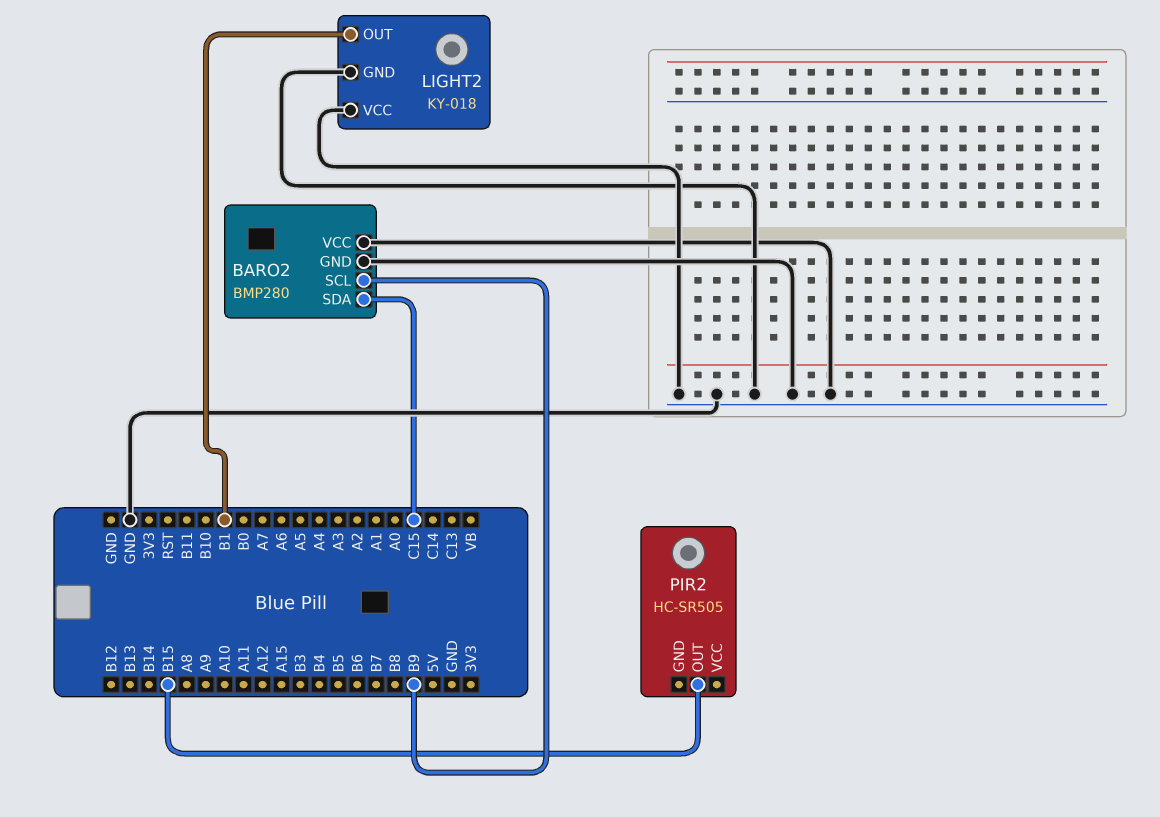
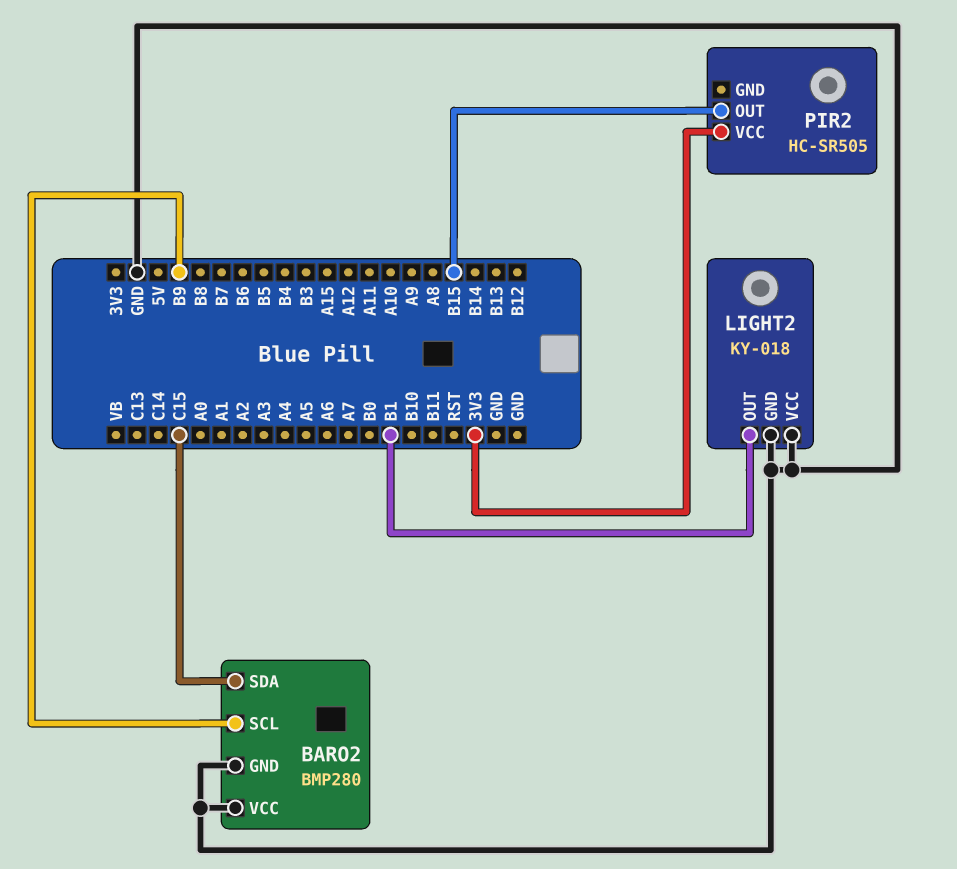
PIR2 pin VCC: none -> 3V3

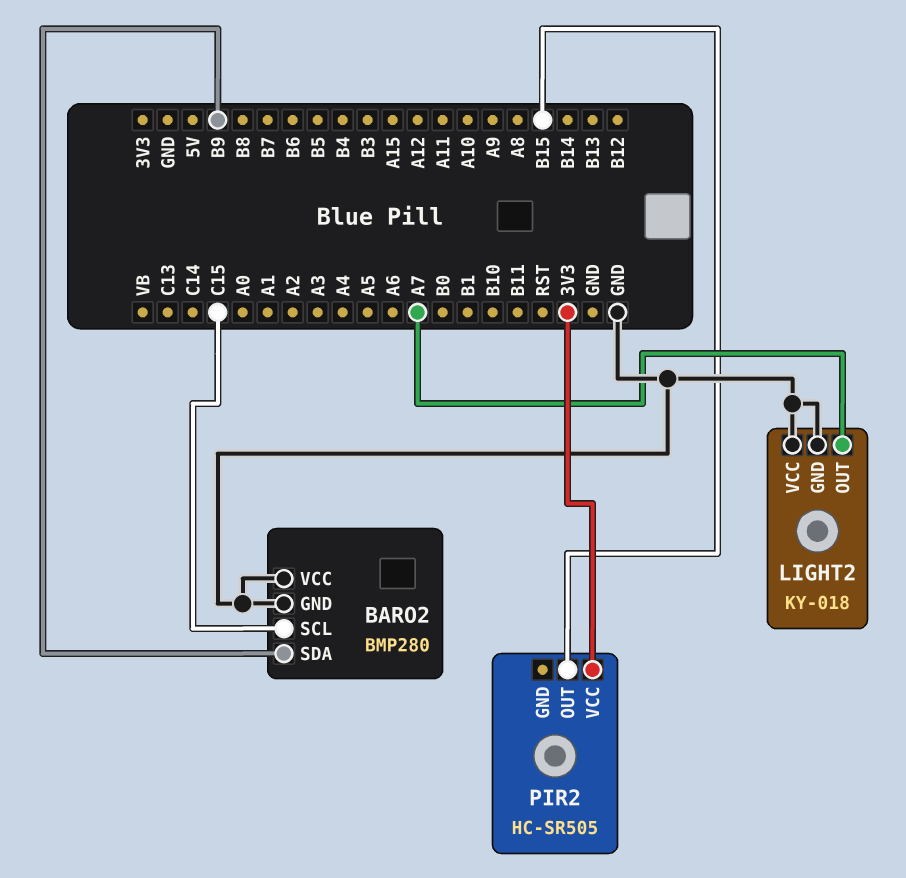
BARO2 pin SCL: B9 -> C15
BARO2 pin SDA: C15 -> B9
LIGHT2 pin OUT: B1 -> A7

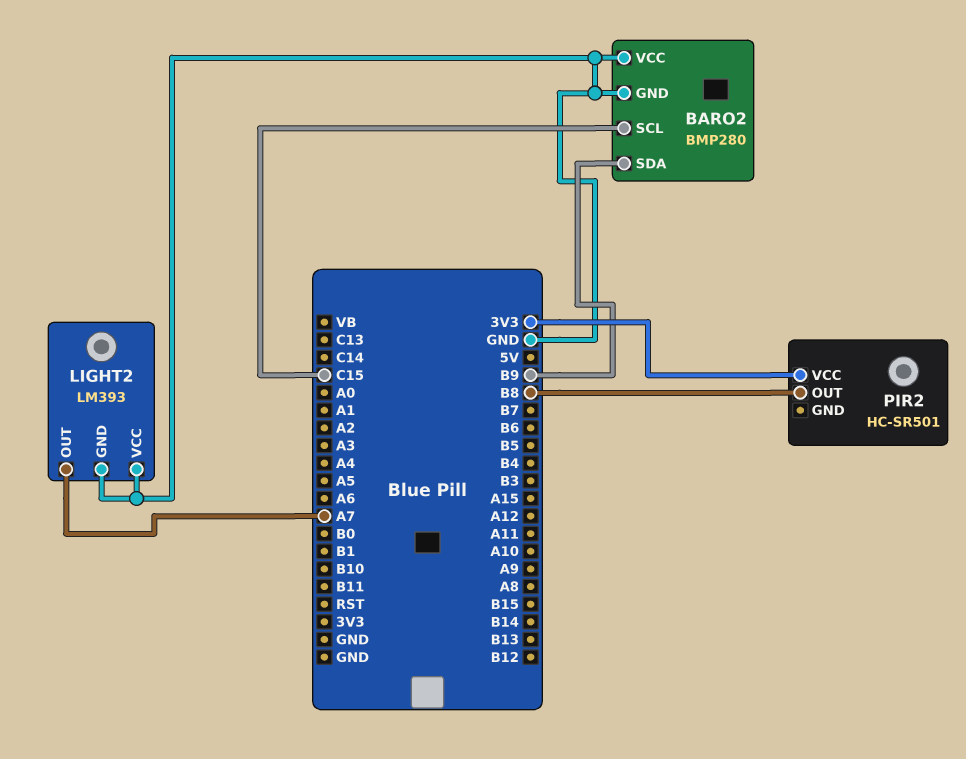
LIGHT2: KY-018 -> LM393
PIR2: HC-SR505 -> HC-SR501
PIR2 pin OUT: B15 -> B8

